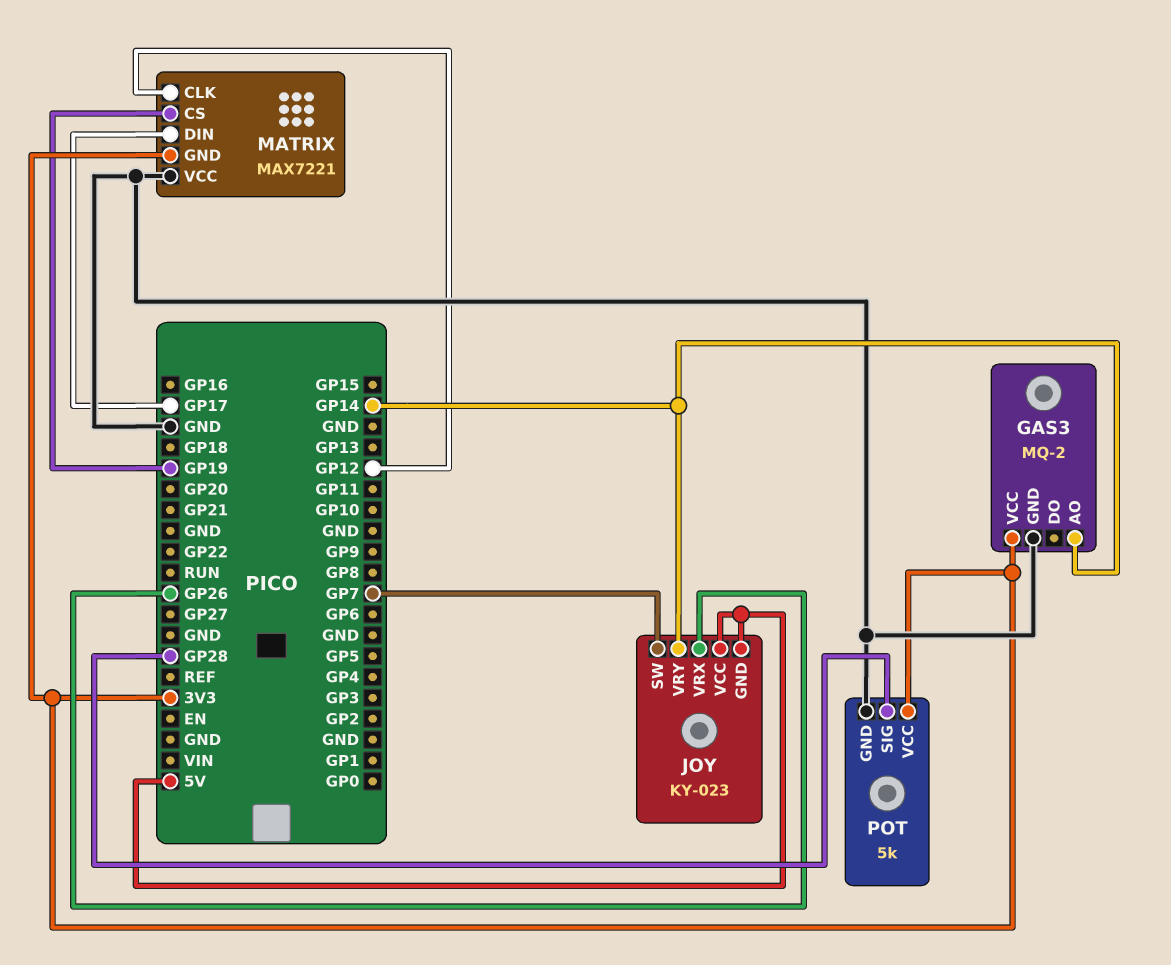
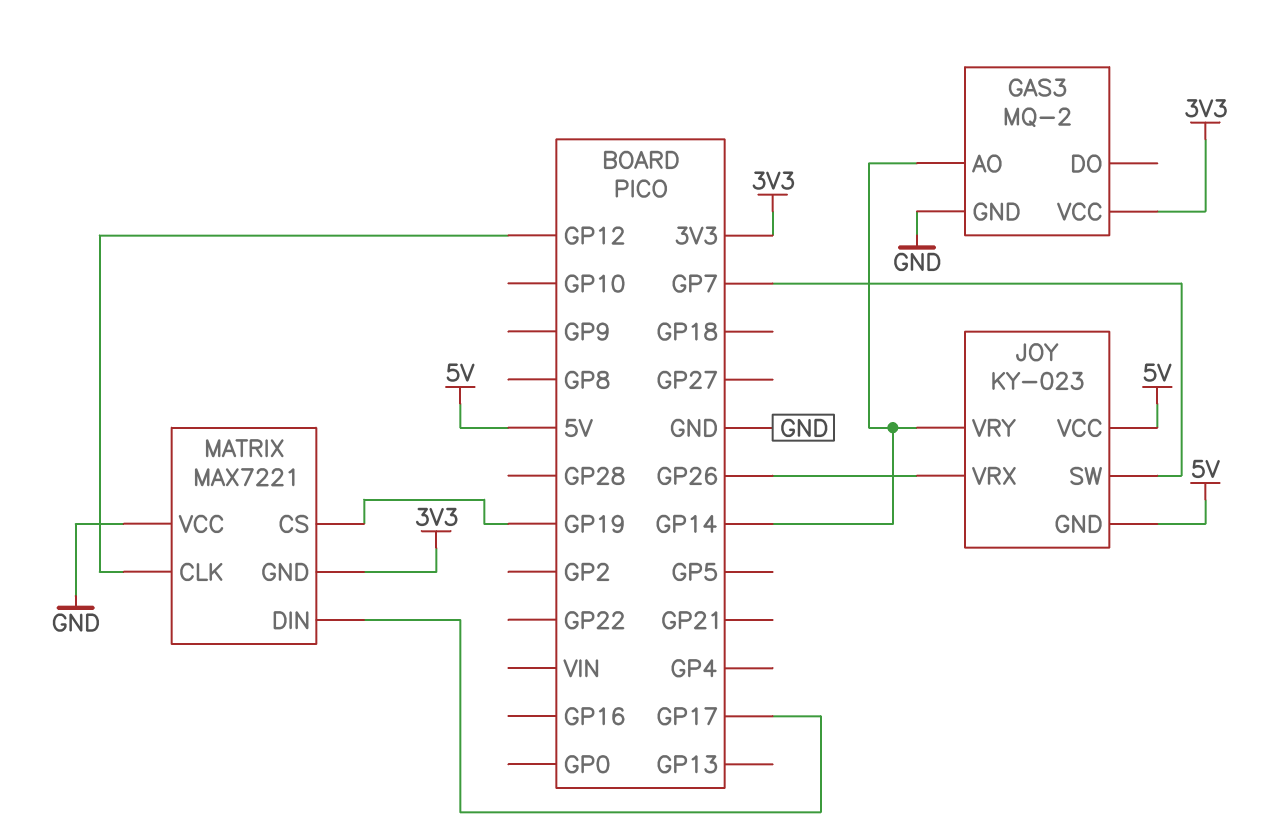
POT: 5k -> none
POT pin GND: GND -> none
POT pin SIG: GP28 -> none
POT pin VCC: 3V3 -> none

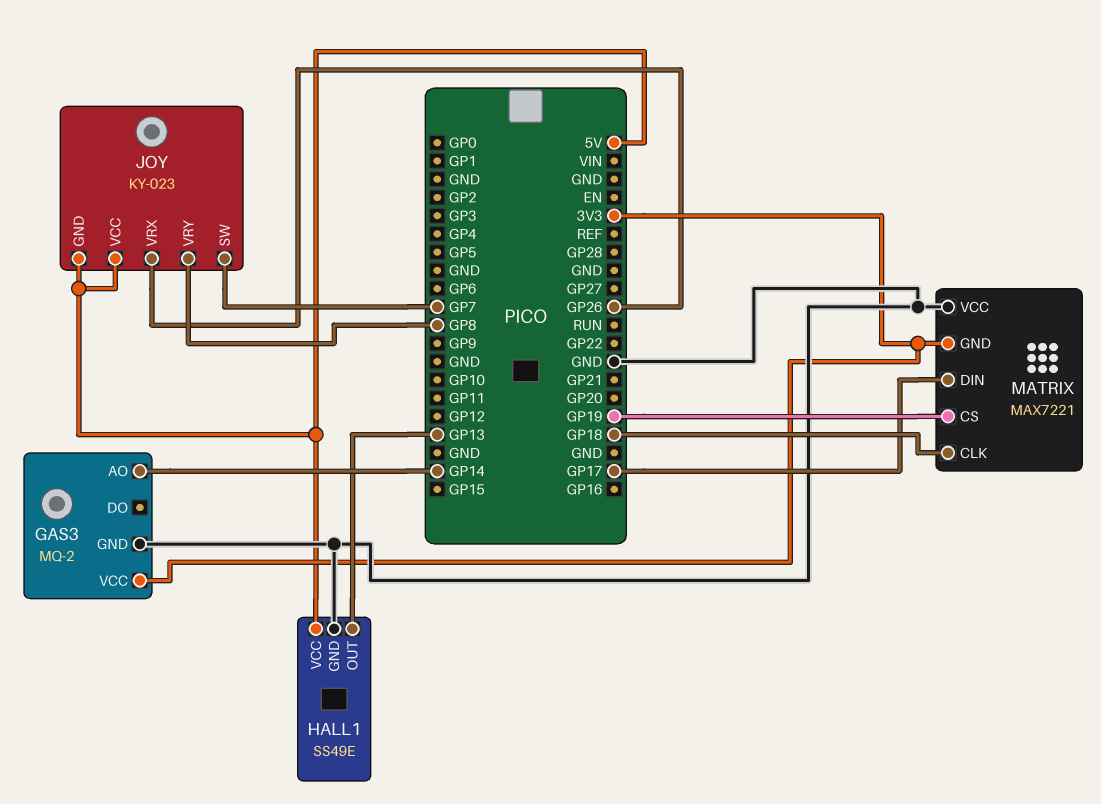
HALL1: none -> SS49E
HALL1 pin GND: none -> GND
HALL1 pin OUT: none -> GP13
HALL1 pin VCC: none -> 5V
JOY pin VRY: GP14 -> GP8
MATRIX pin CLK: GP12 -> GP18

